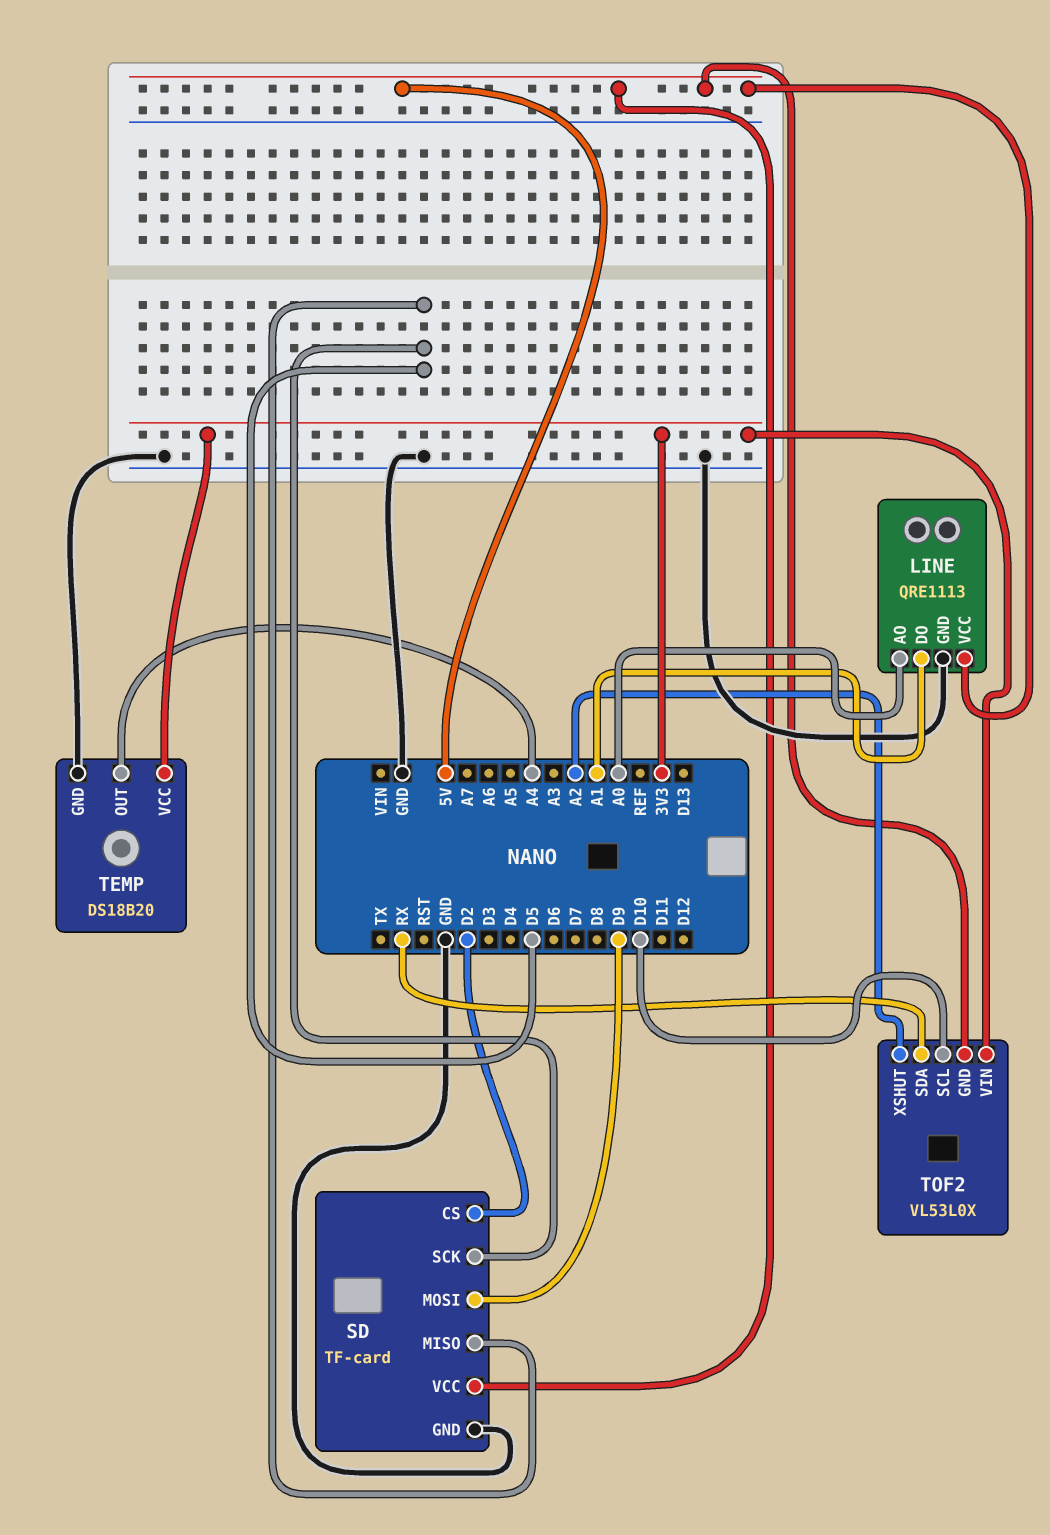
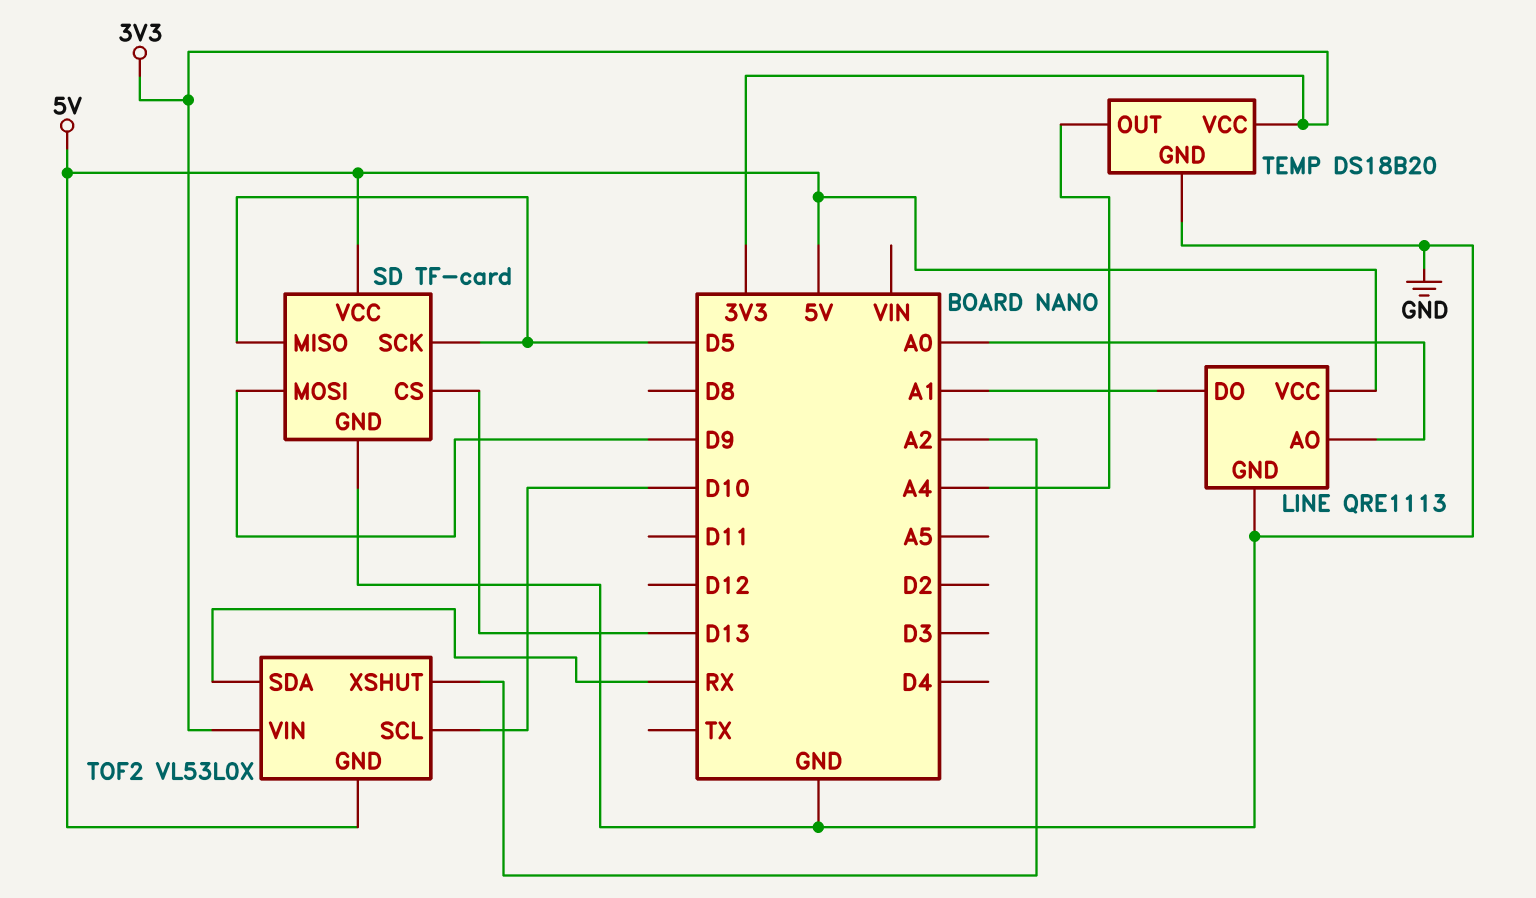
SD pin CS: D2 -> D13

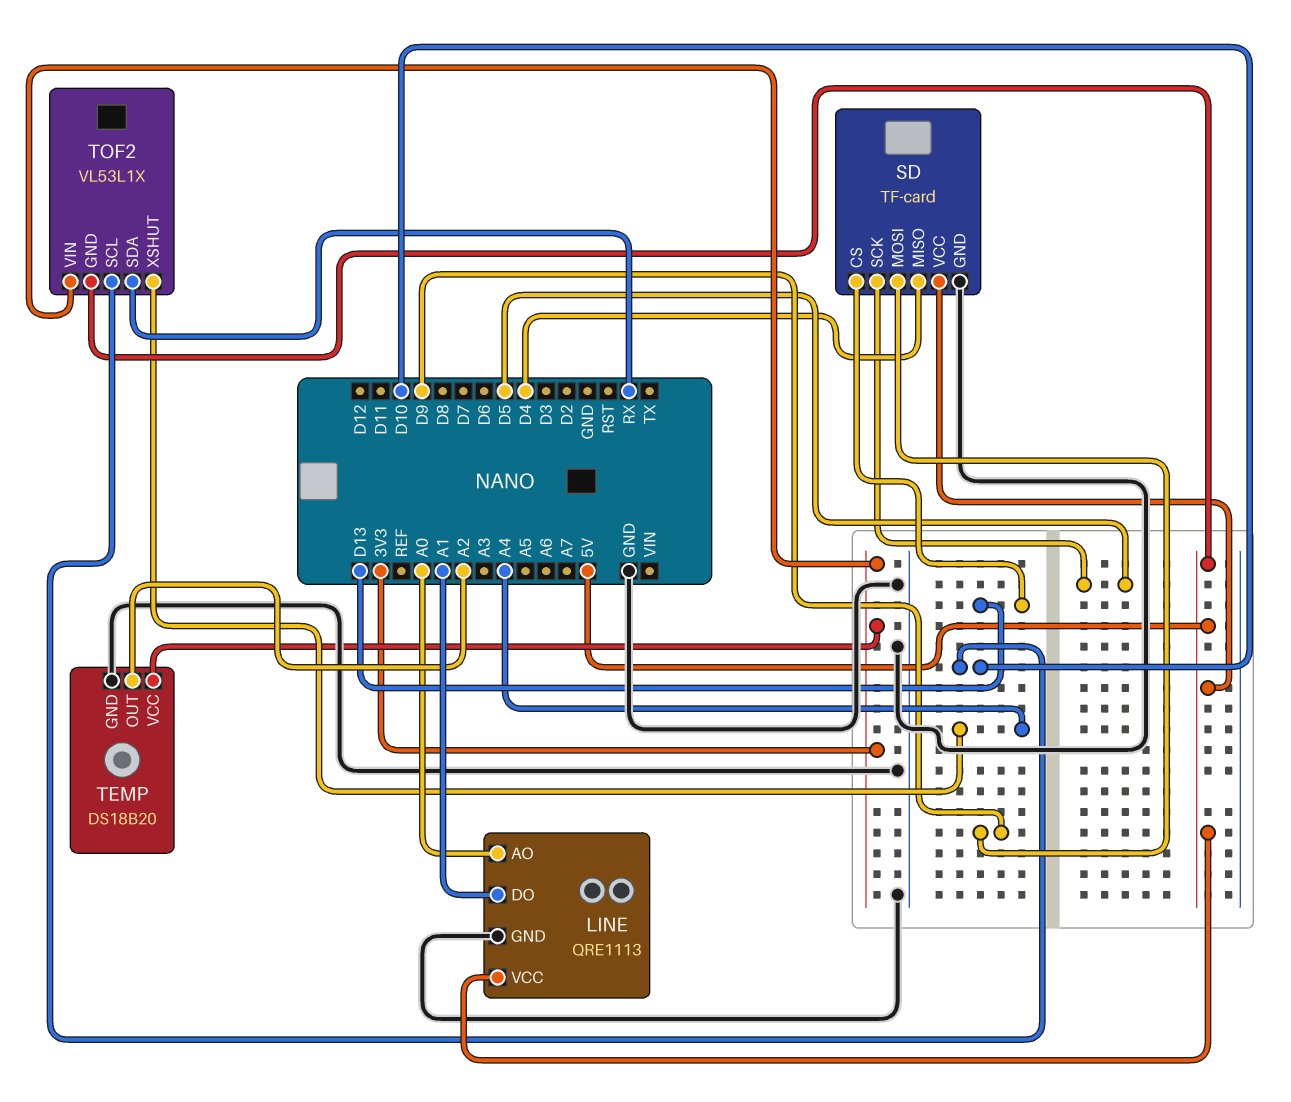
SD pin MISO: D5 -> D4
TEMP pin OUT: A4 -> A2
TOF2: VL53L0X -> VL53L1X
TOF2 pin XSHUT: A2 -> A4

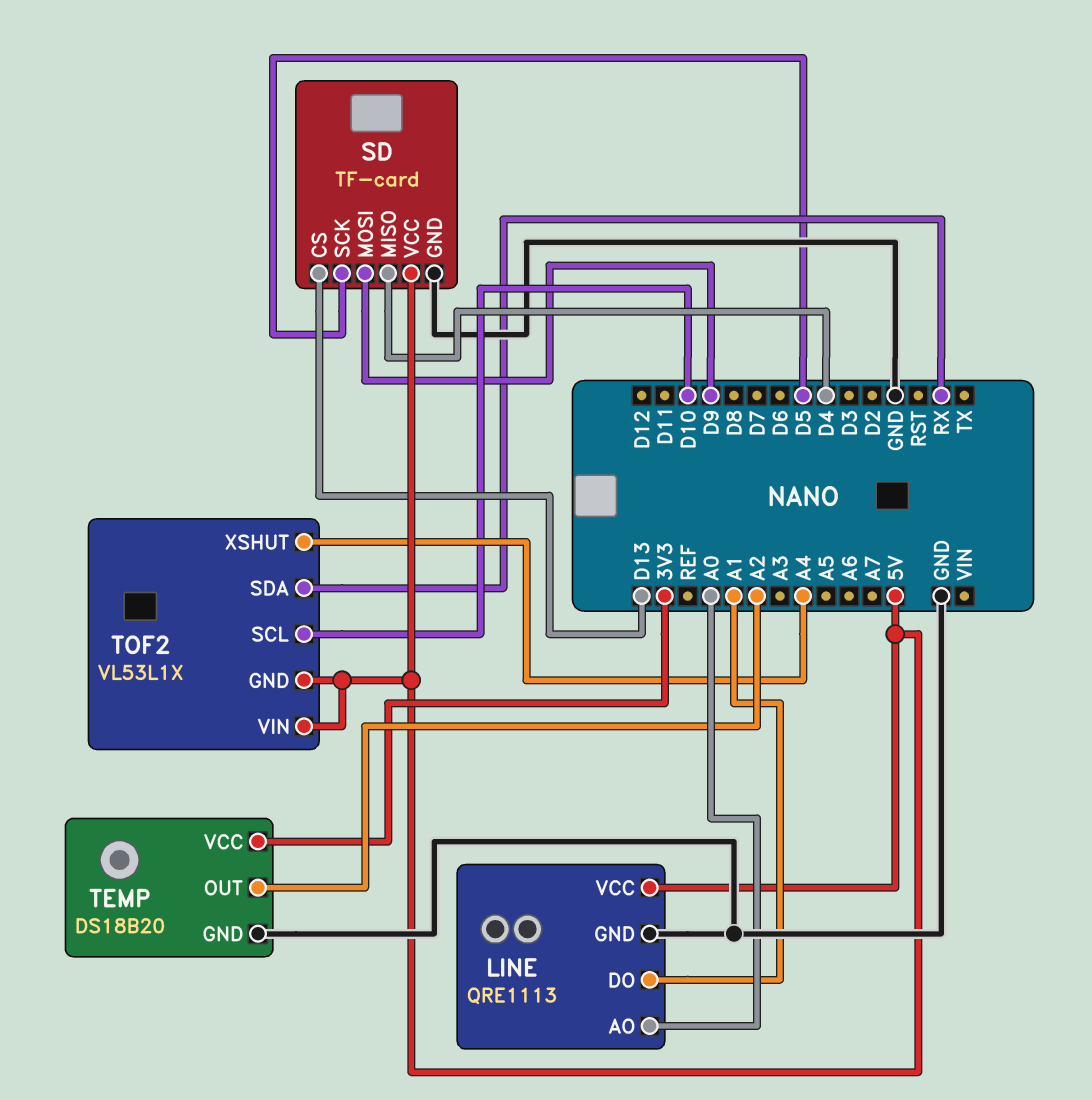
TOF2 pin VIN: 3V3 -> 5V

